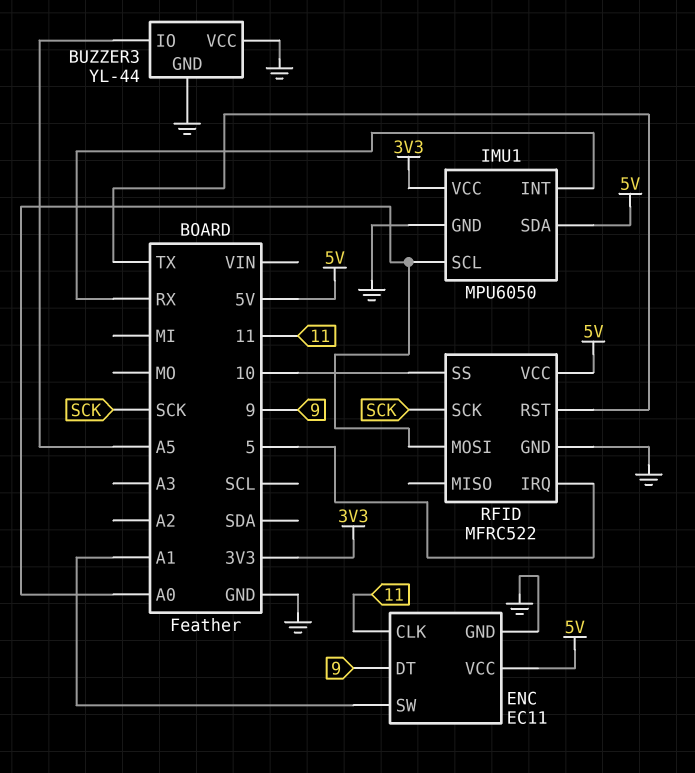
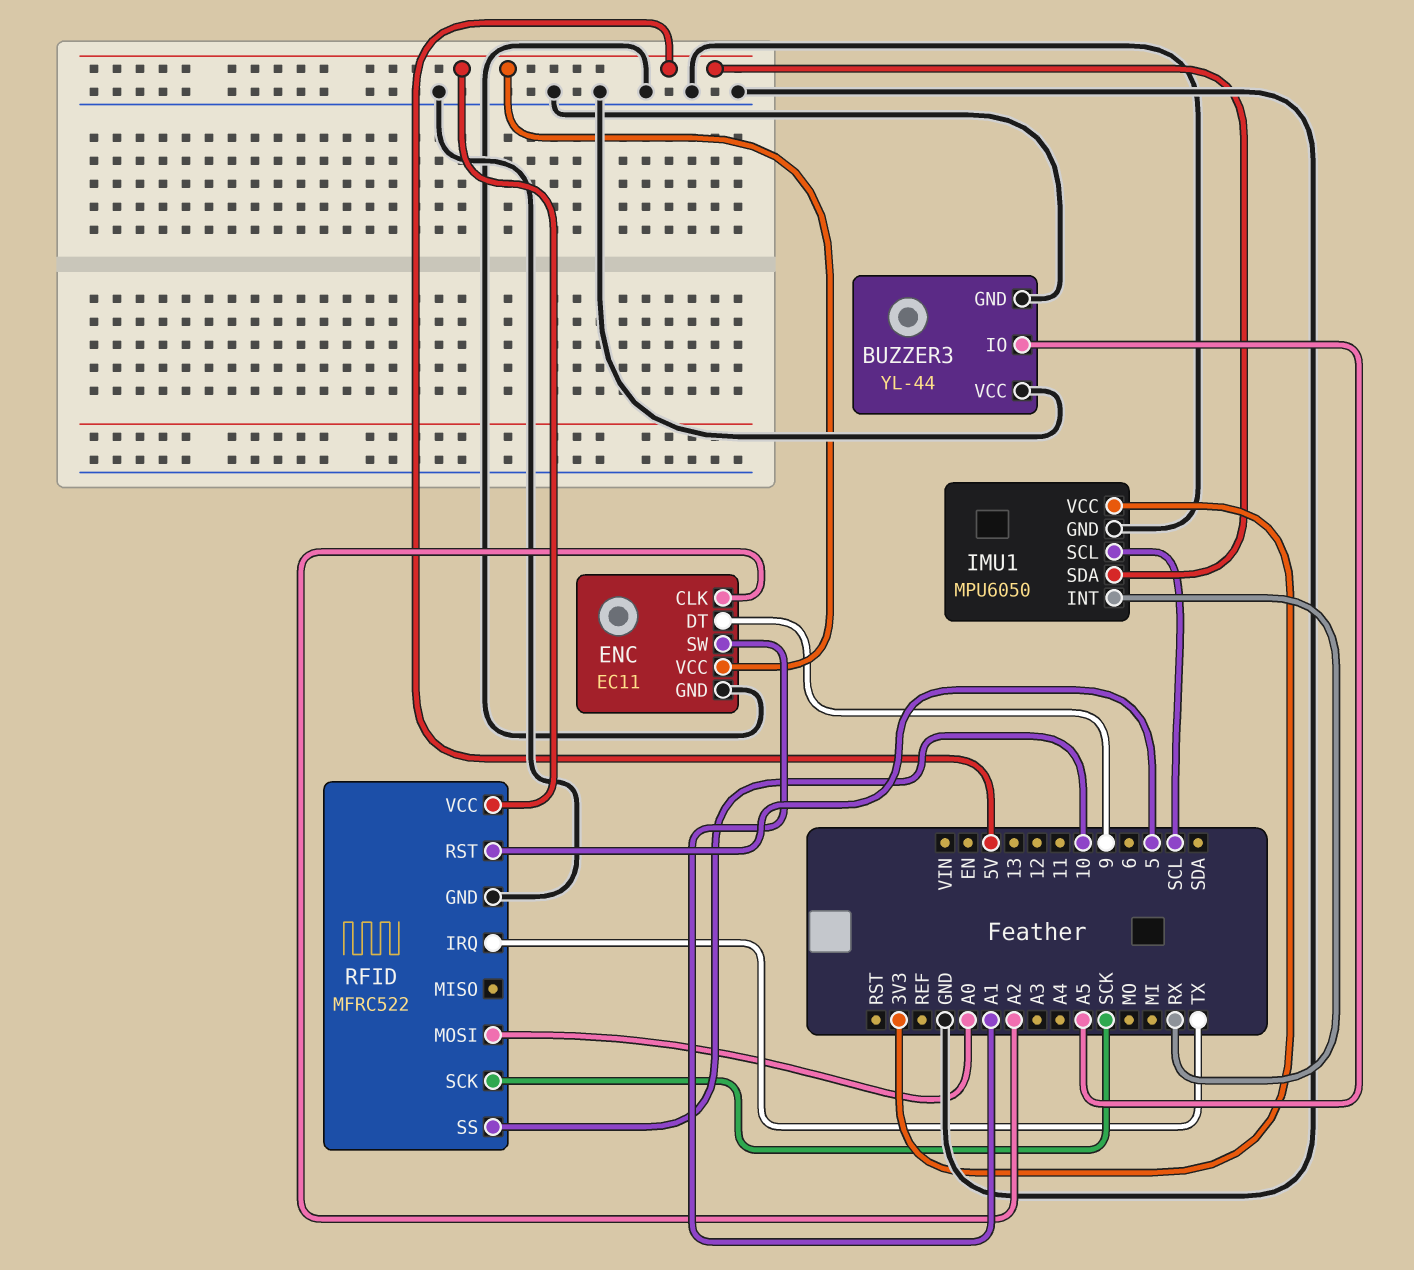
ENC pin CLK: 11 -> A2
IMU1 pin SCL: A0 -> SCL
RFID pin IRQ: 5 -> TX
RFID pin RST: TX -> 5

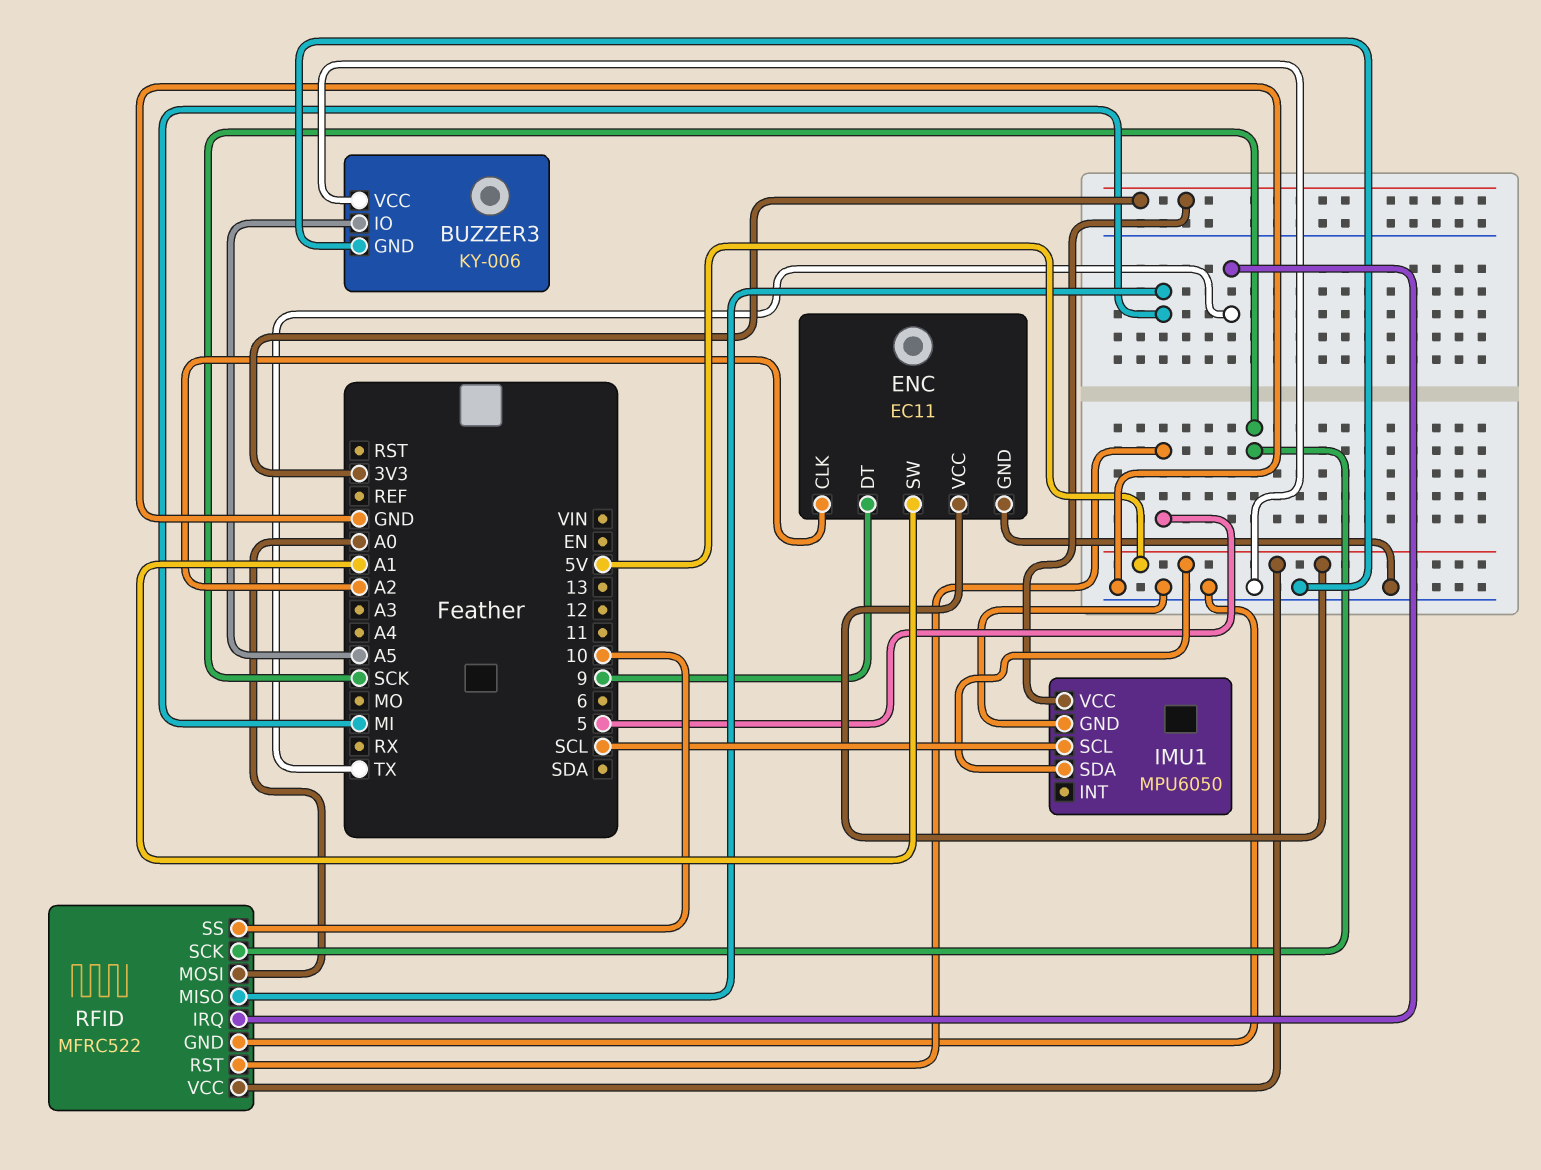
BUZZER3: YL-44 -> KY-006
IMU1 pin INT: RX -> none
RFID pin MISO: none -> MI

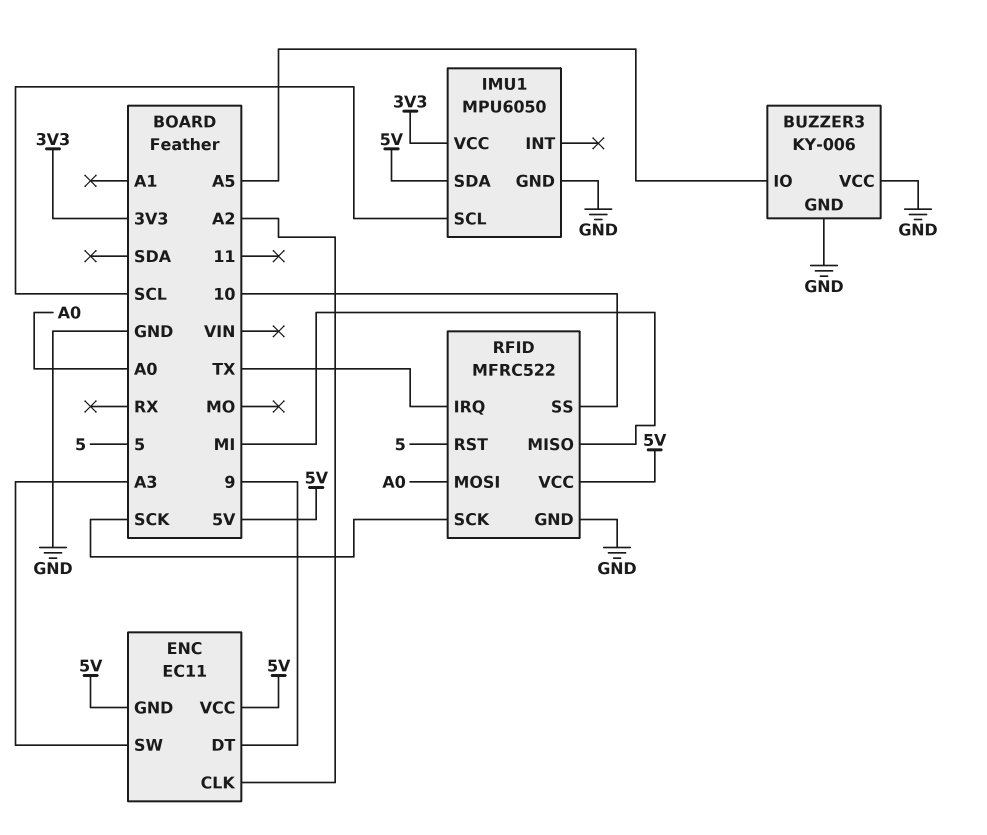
ENC pin GND: GND -> 5V
ENC pin SW: A1 -> A3

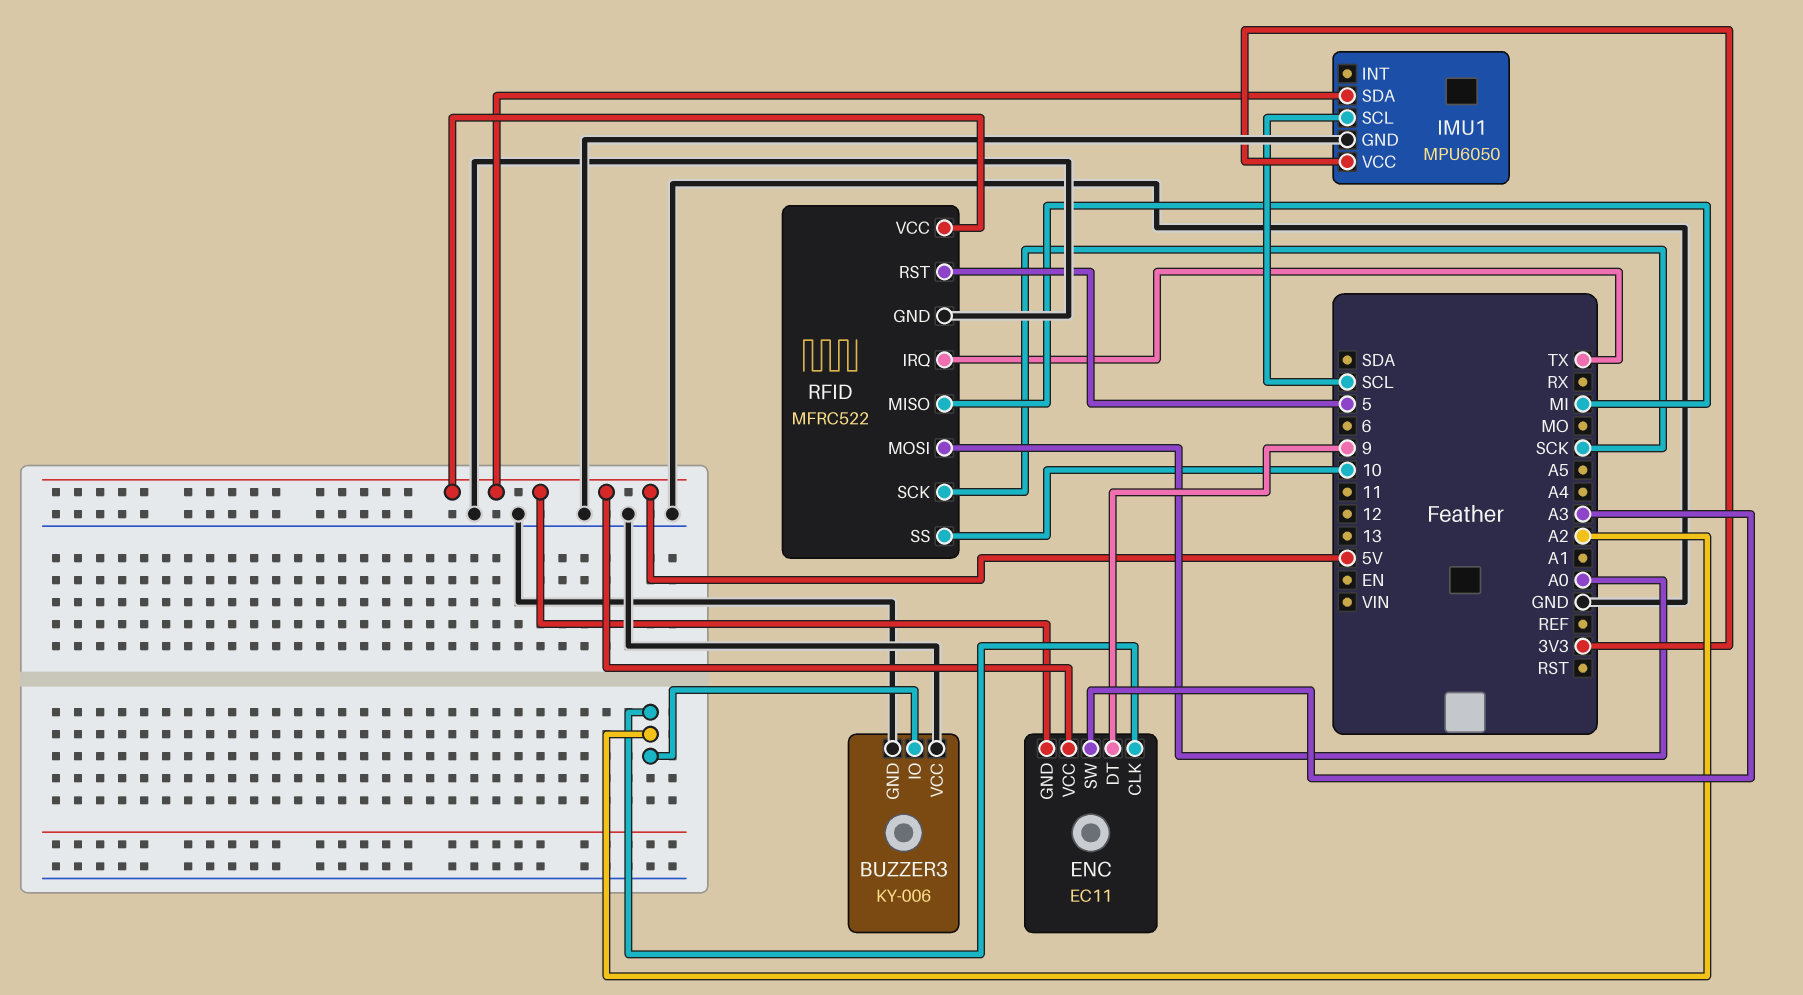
BUZZER3 pin IO: A5 -> A2

